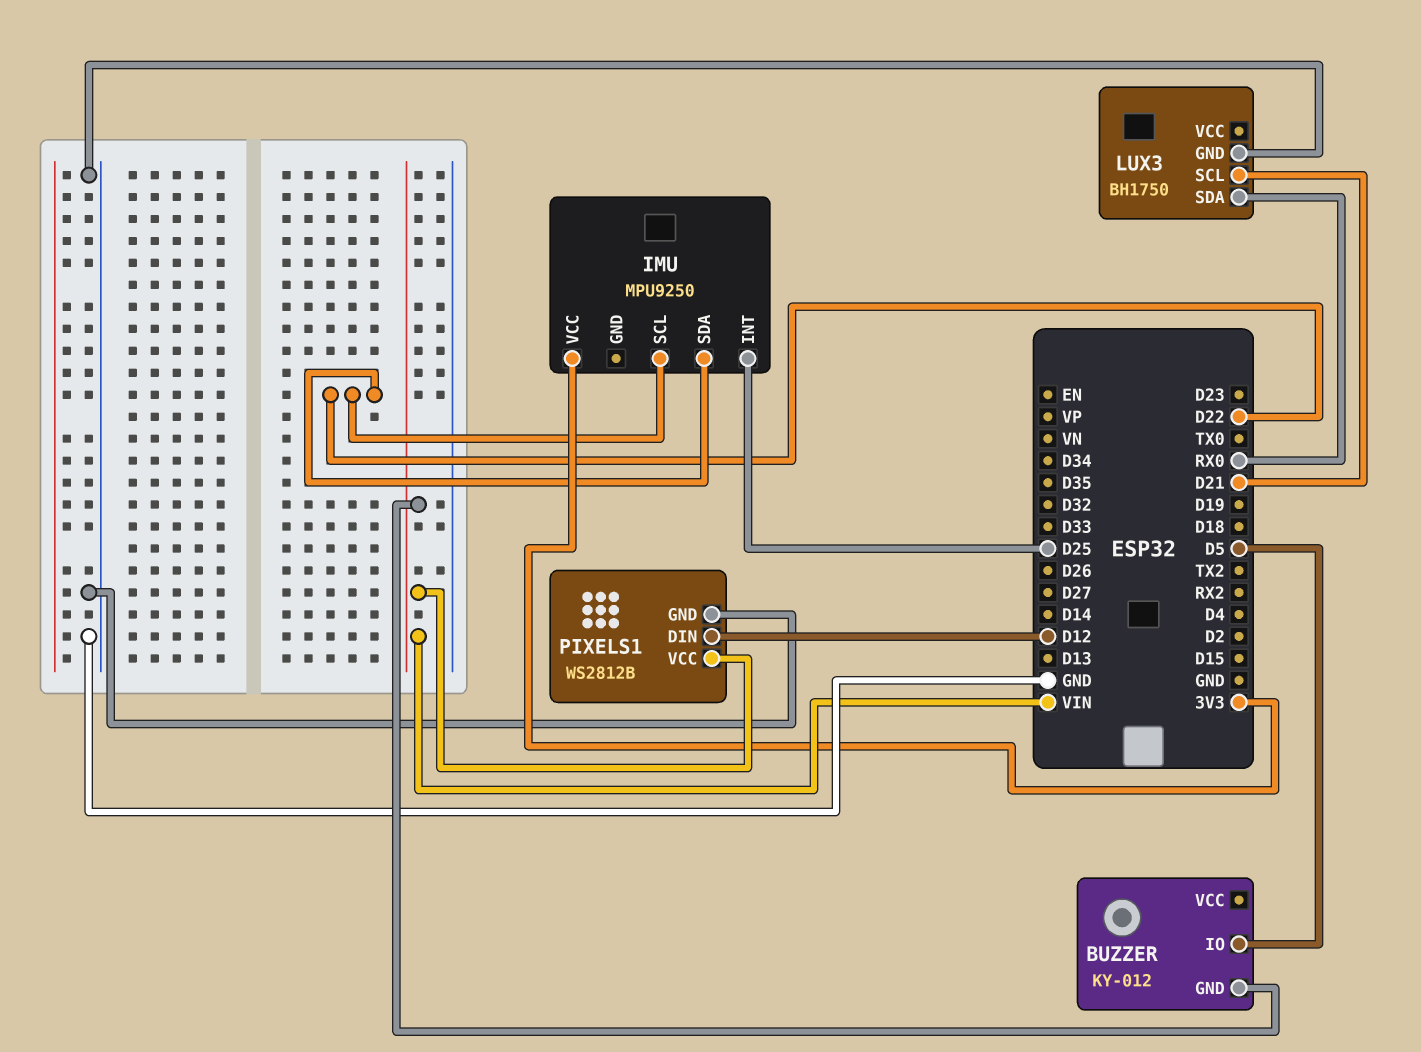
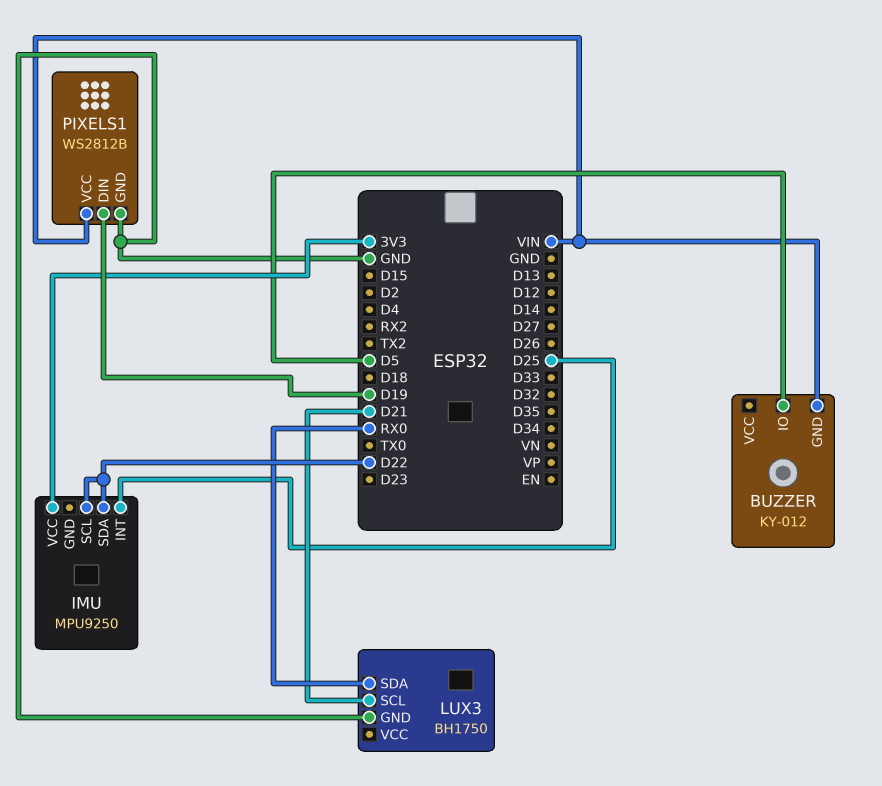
PIXELS1 pin DIN: D12 -> D19

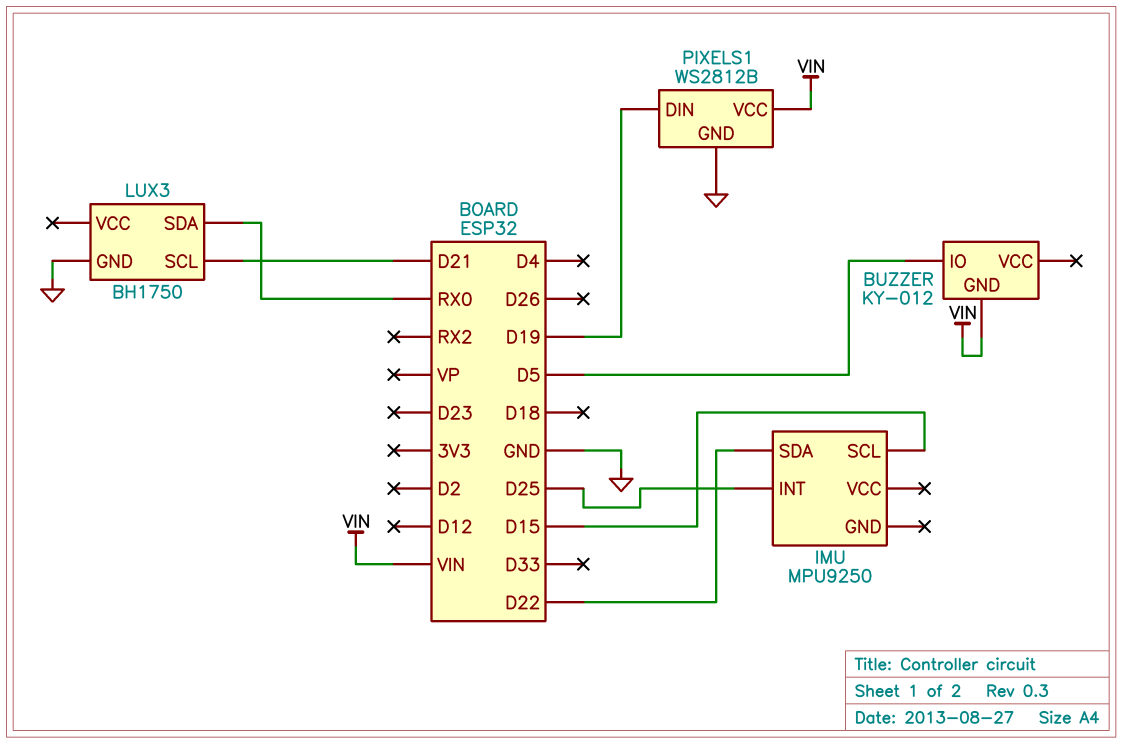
IMU pin SCL: D22 -> D15
IMU pin VCC: 3V3 -> none

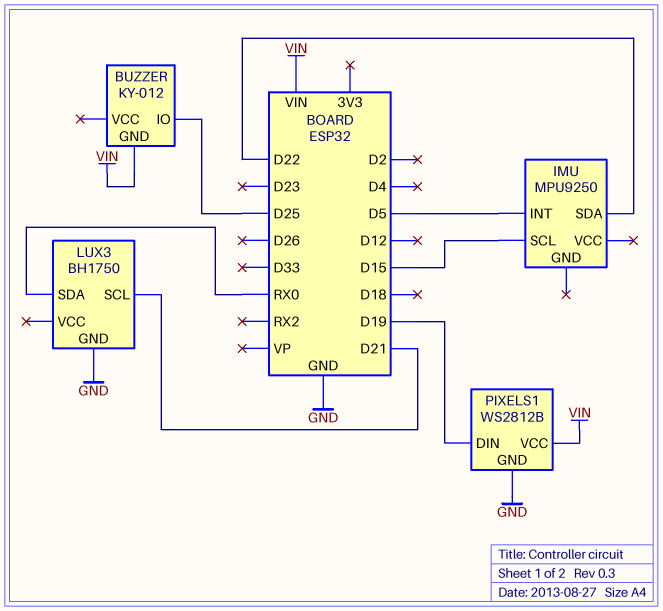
BUZZER pin IO: D5 -> D25
IMU pin INT: D25 -> D5

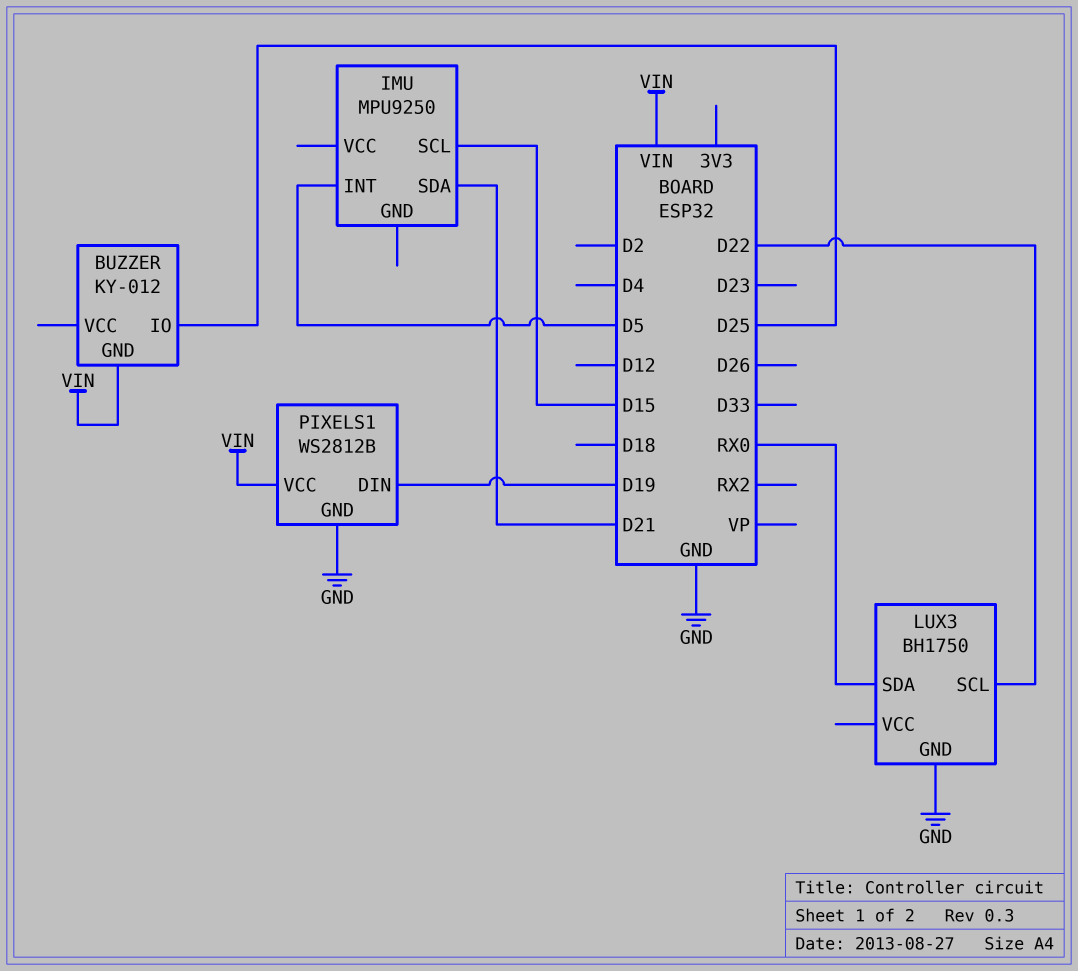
IMU pin SDA: D22 -> D21
LUX3 pin SCL: D21 -> D22

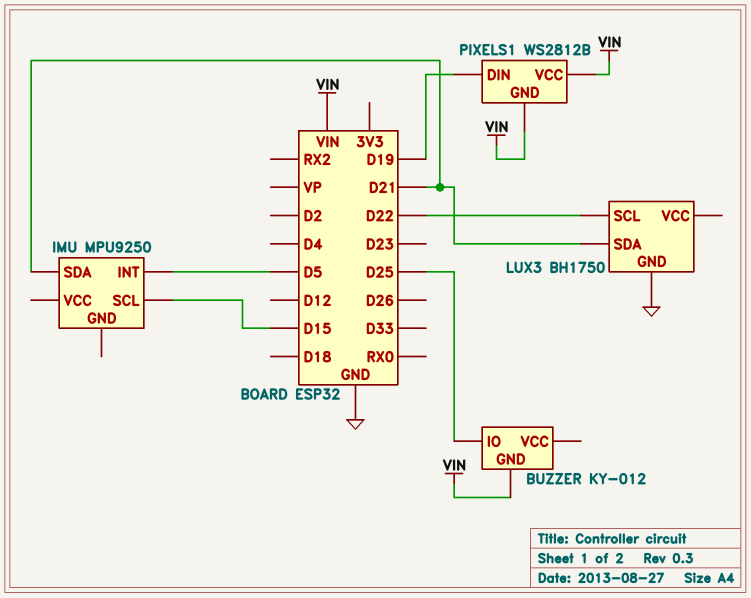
LUX3 pin SDA: RX0 -> D21
PIXELS1 pin GND: GND -> VIN

